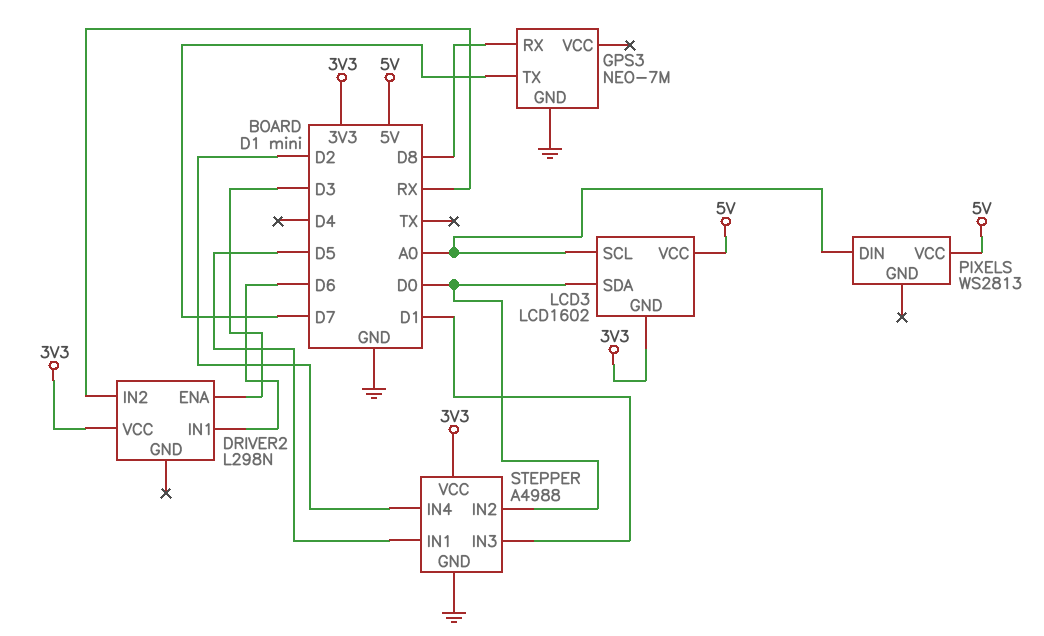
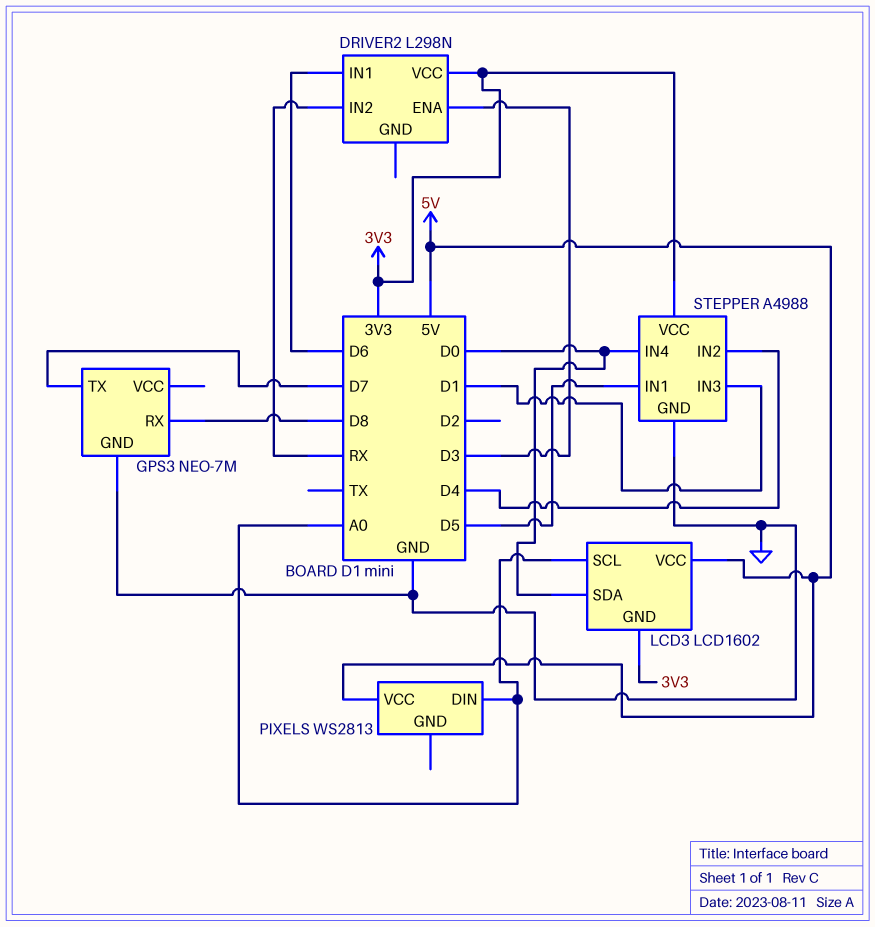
STEPPER pin IN2: D0 -> D4
STEPPER pin IN4: D2 -> D0

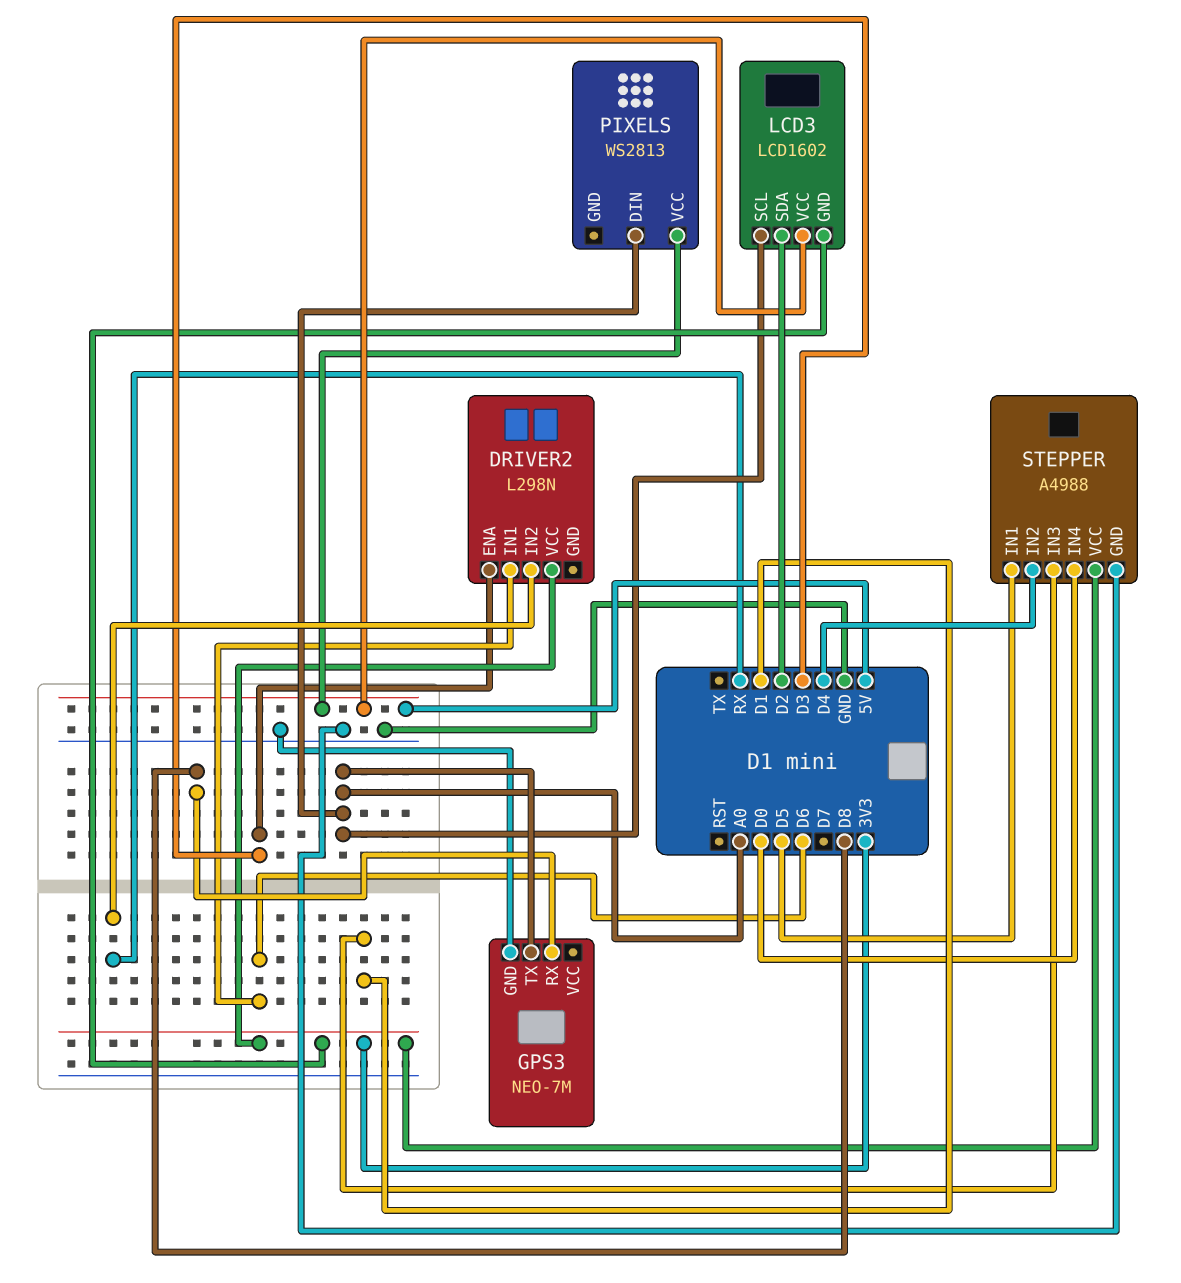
GPS3 pin TX: D7 -> A0
LCD3 pin SDA: D0 -> D2

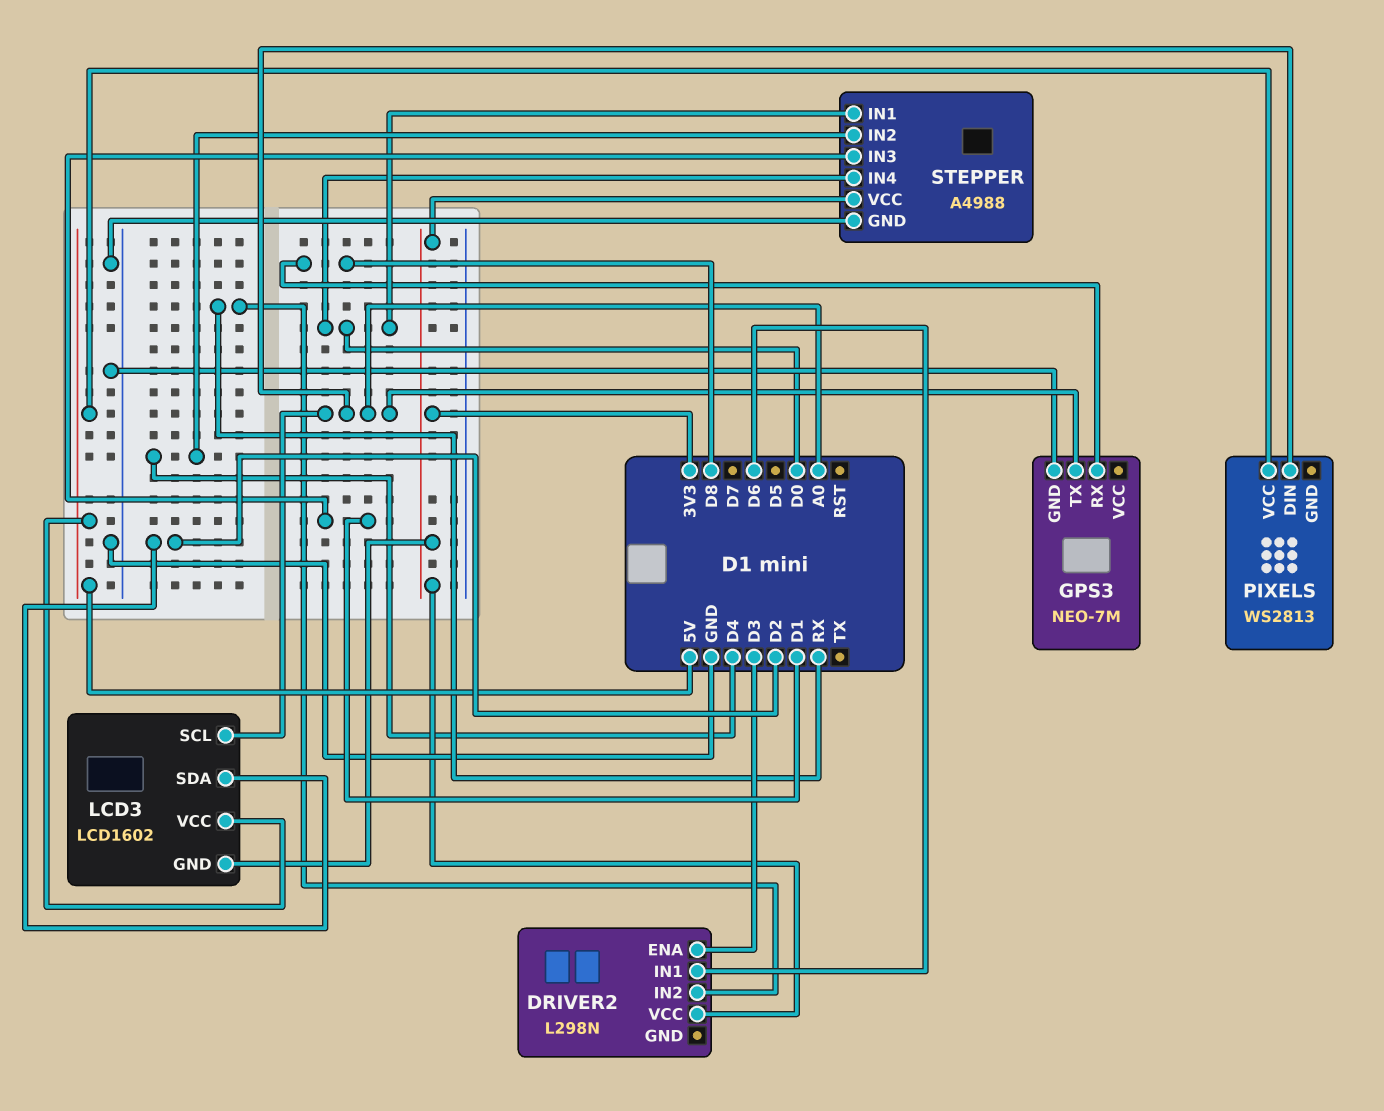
STEPPER pin IN1: D5 -> D0

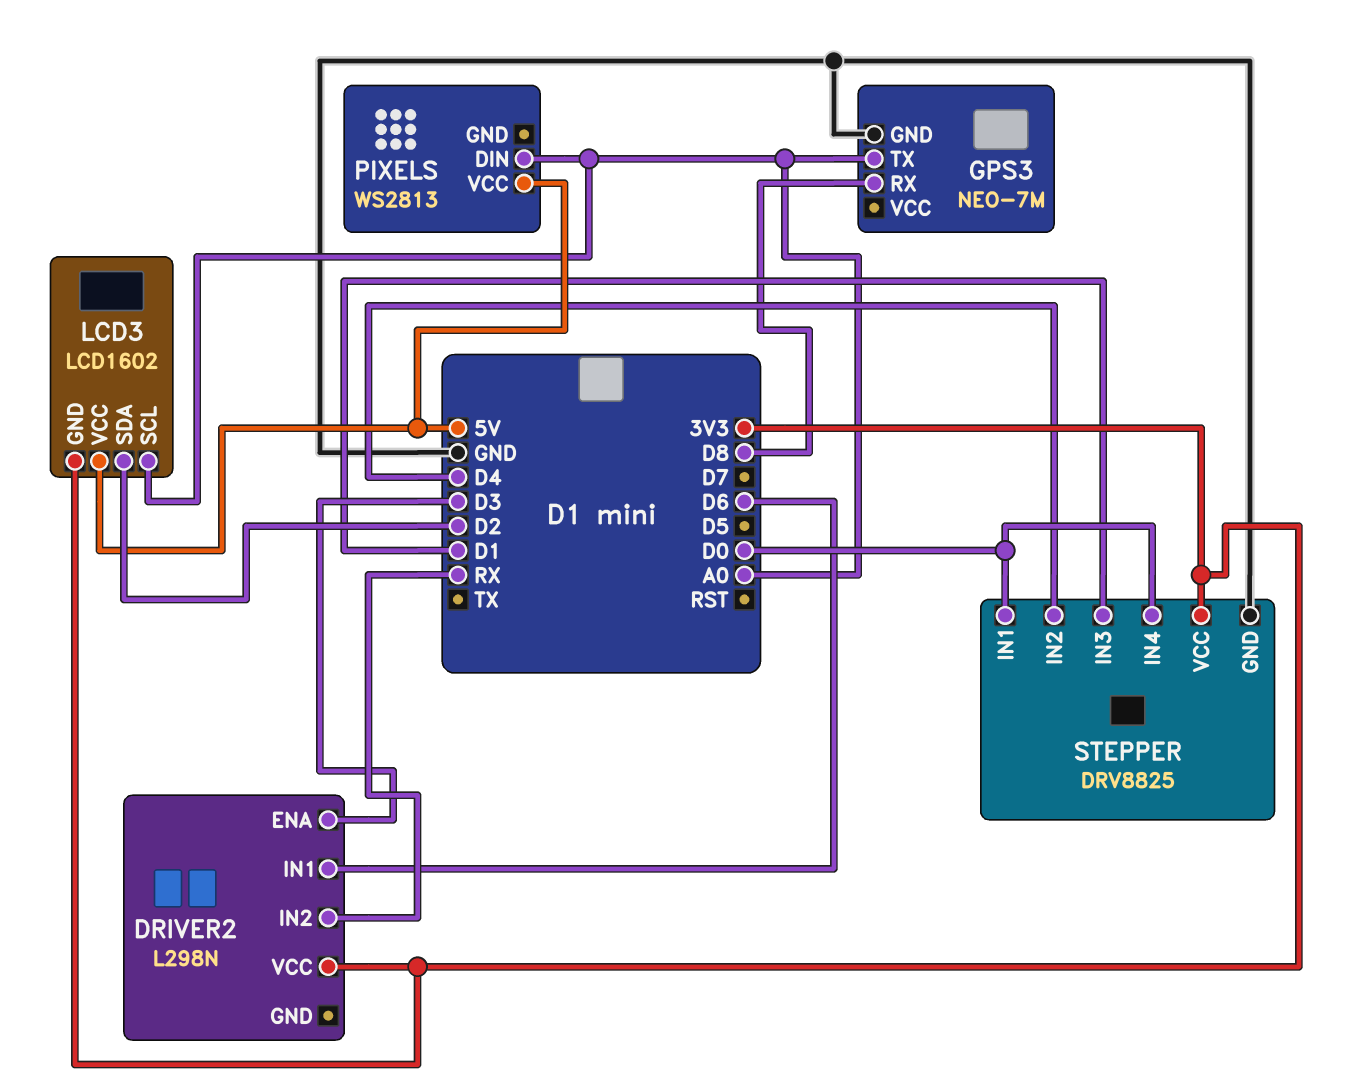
STEPPER: A4988 -> DRV8825

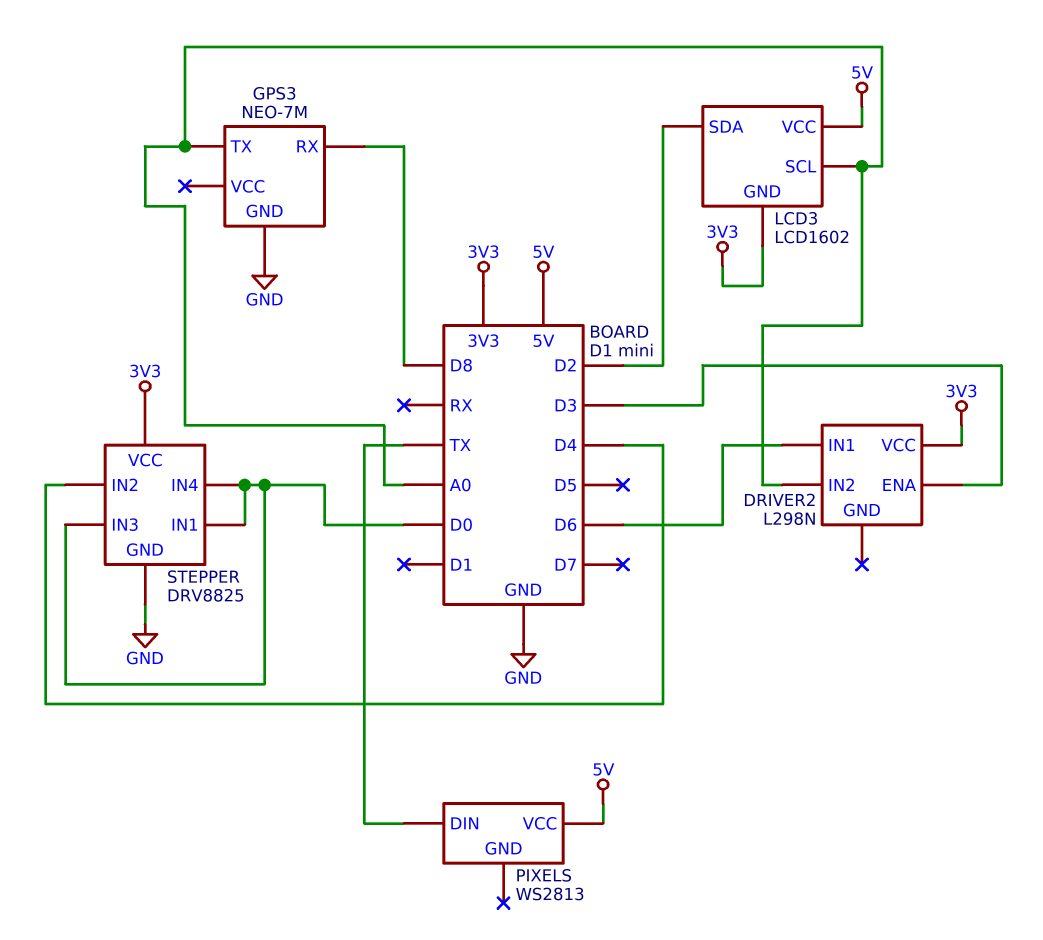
DRIVER2 pin IN2: RX -> A0
PIXELS pin DIN: A0 -> TX
STEPPER pin IN3: D1 -> D0

